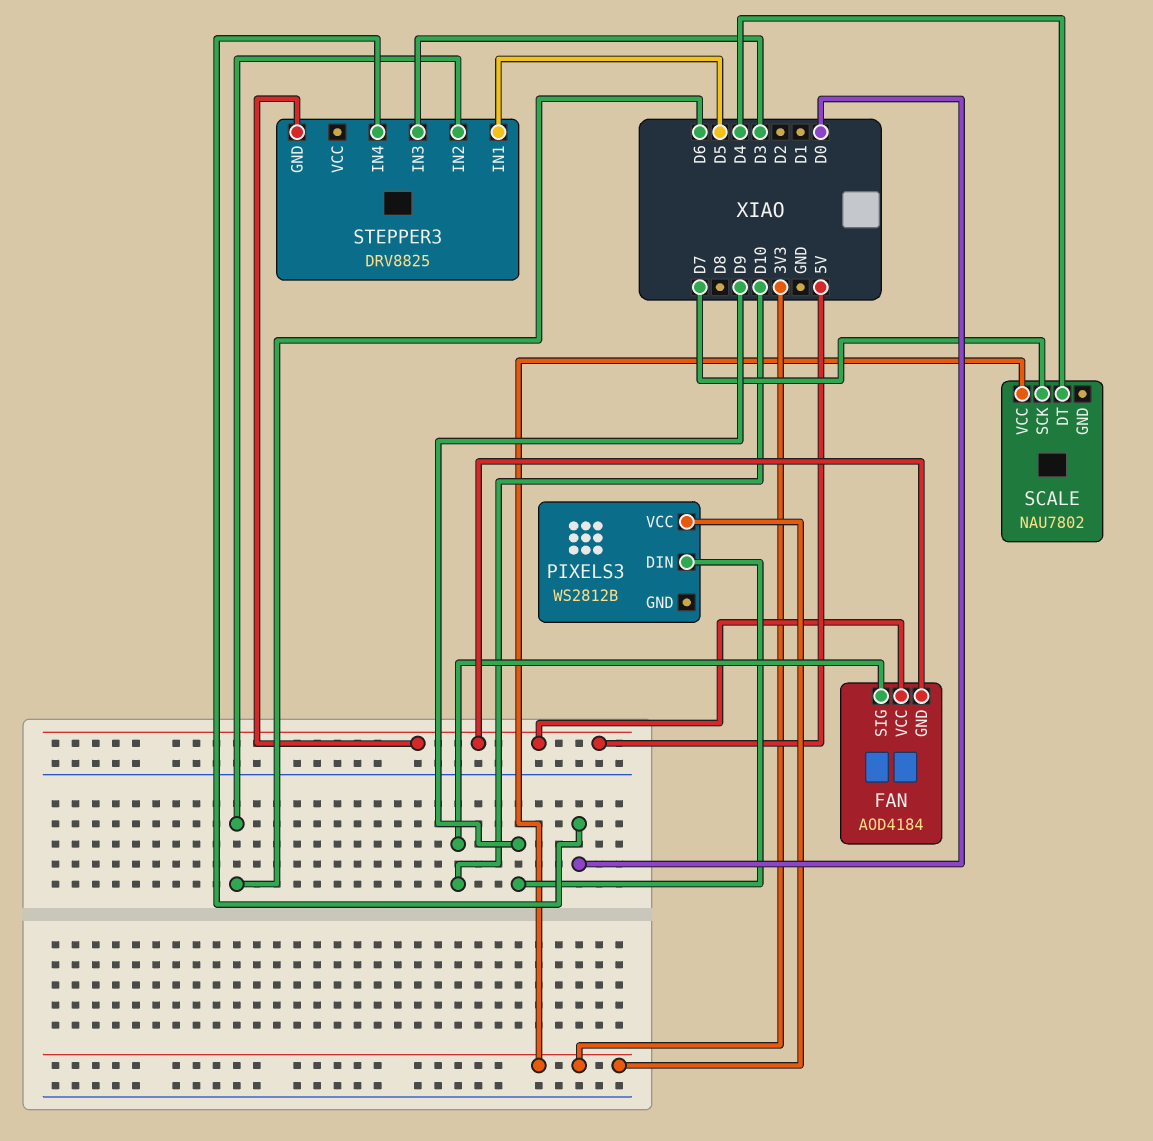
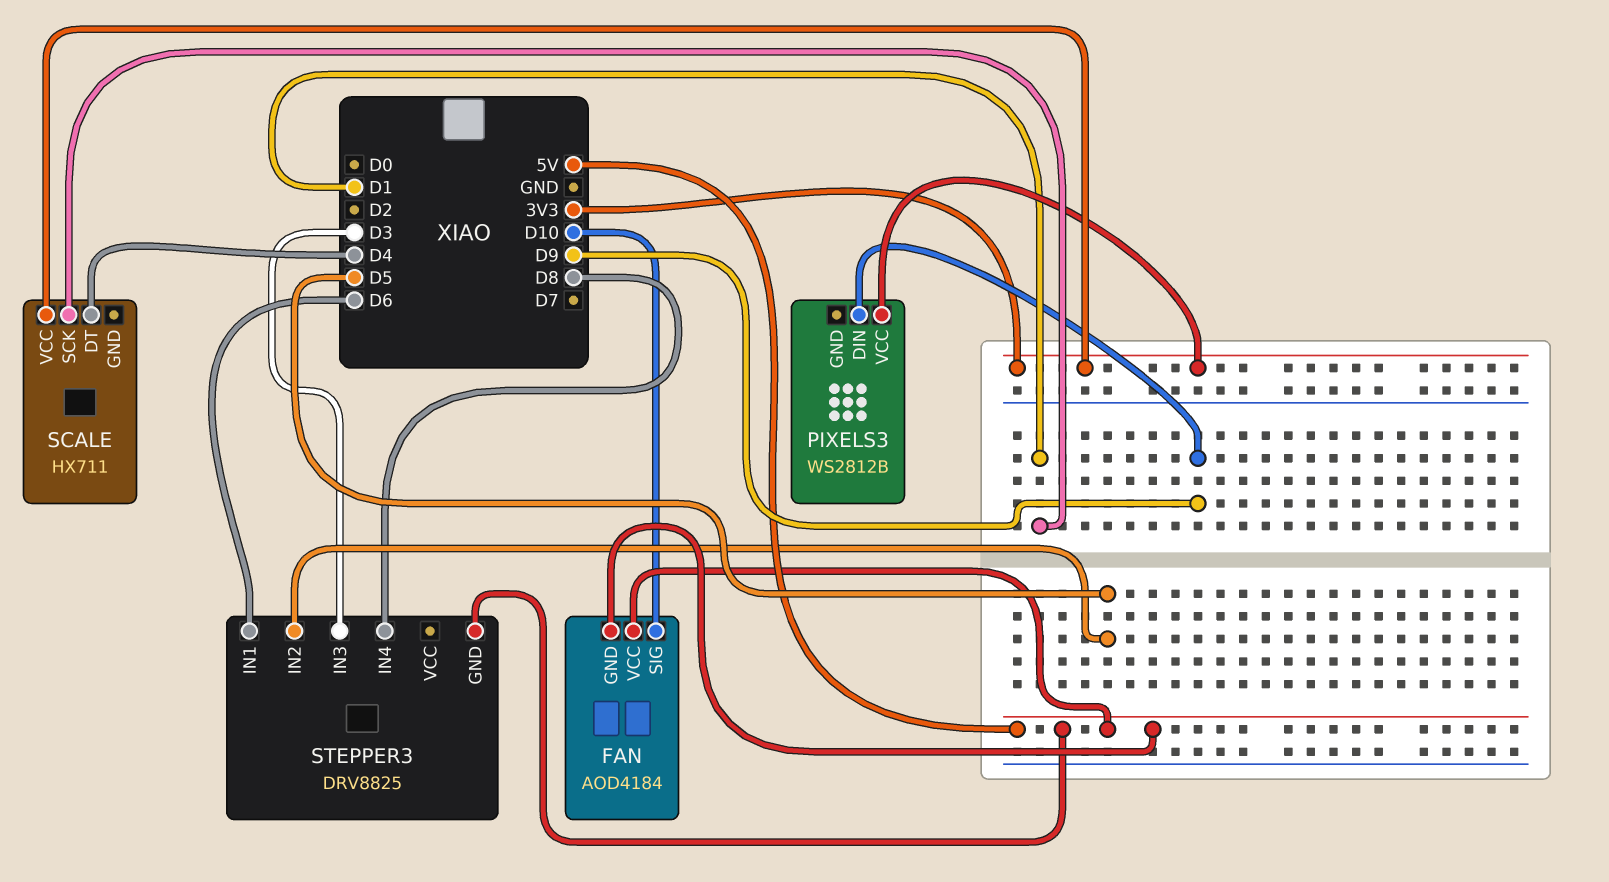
SCALE: NAU7802 -> HX711
SCALE pin SCK: D7 -> D1
STEPPER3 pin IN1: D5 -> D6
STEPPER3 pin IN2: D6 -> D5
STEPPER3 pin IN4: D0 -> D8

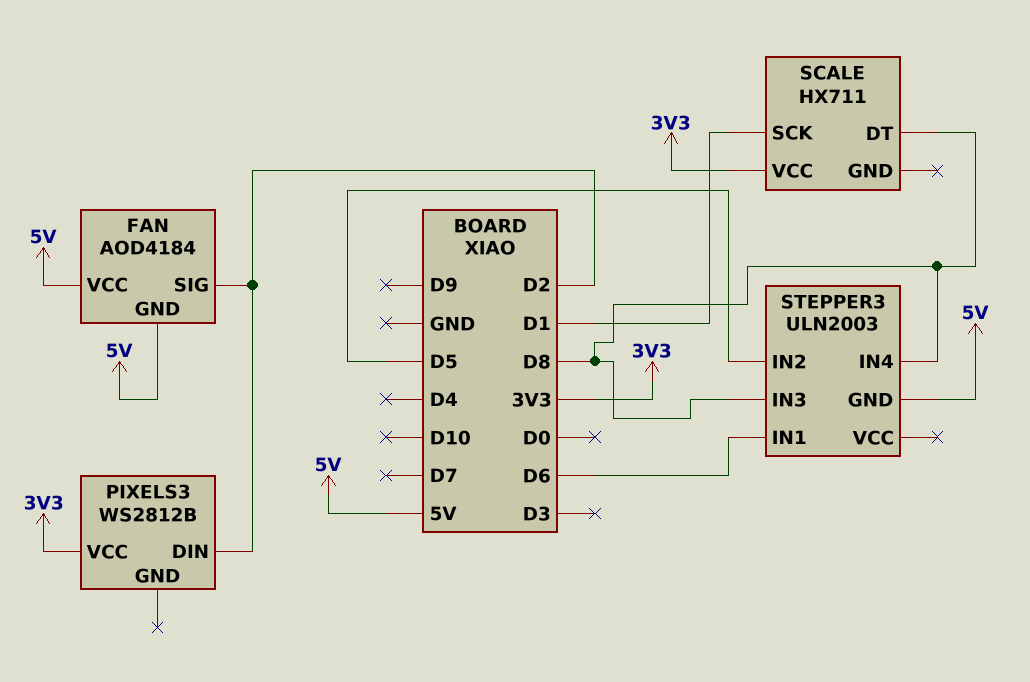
FAN pin SIG: D10 -> D2
PIXELS3 pin DIN: D9 -> D2
SCALE pin DT: D4 -> D8
STEPPER3: DRV8825 -> ULN2003
STEPPER3 pin IN3: D3 -> D8

